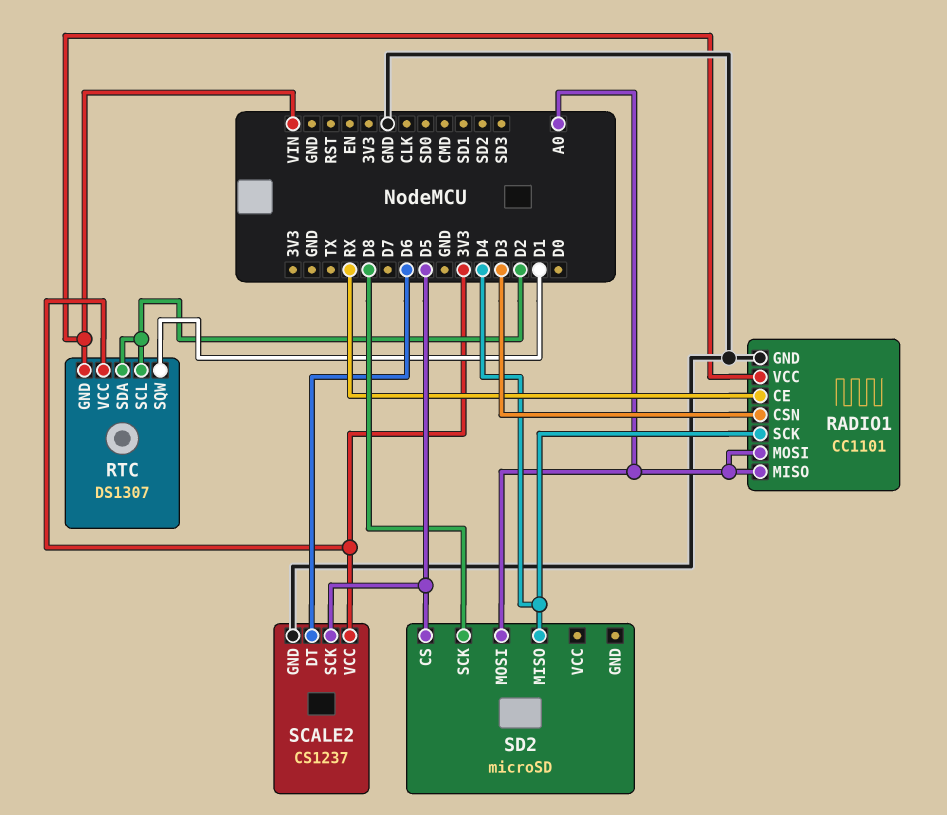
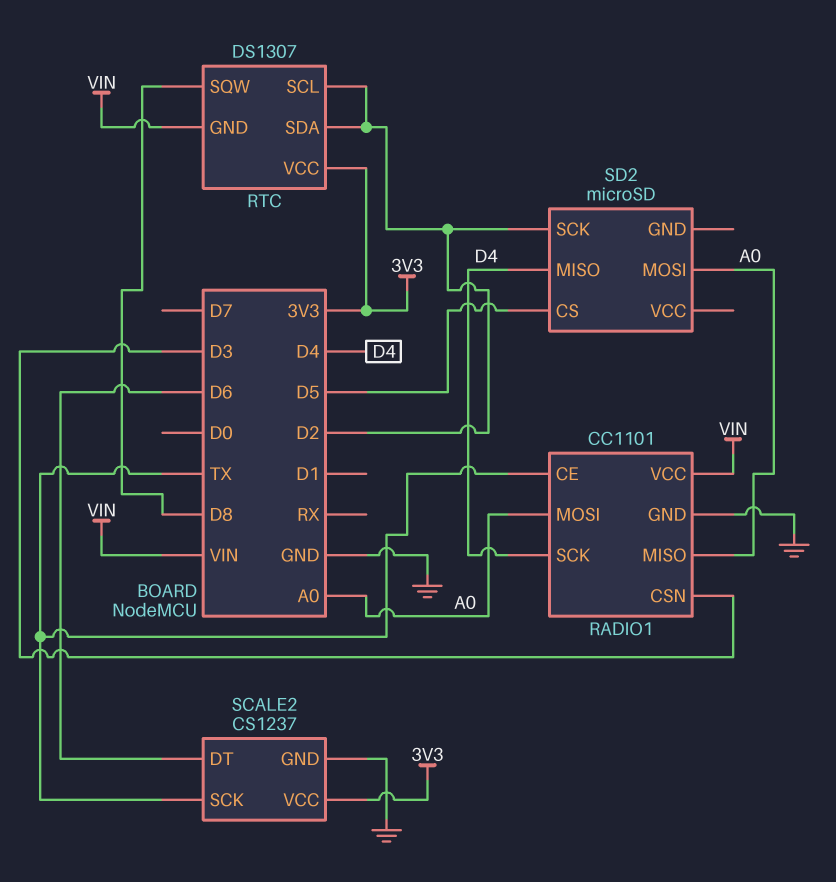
RADIO1 pin CE: RX -> TX
RTC pin SQW: D1 -> D8
SCALE2 pin SCK: D5 -> TX
SD2 pin SCK: D8 -> D2

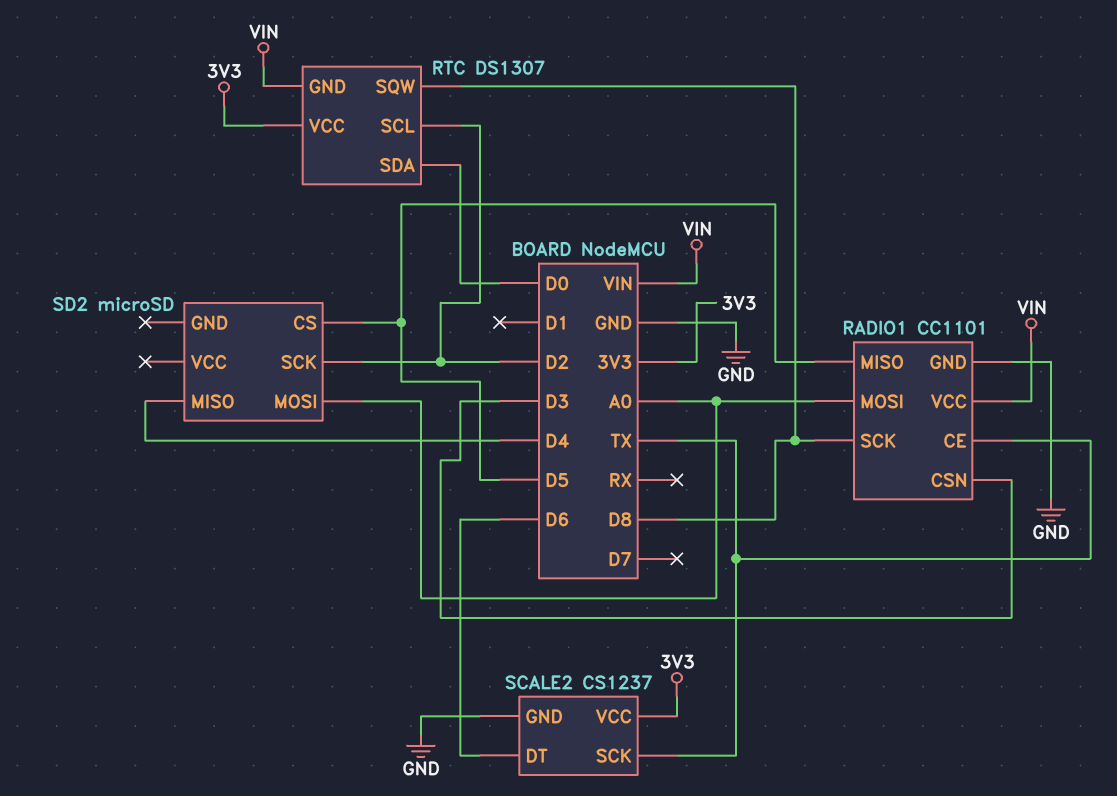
RADIO1 pin MISO: A0 -> D5
RADIO1 pin SCK: D4 -> D8
RTC pin SDA: D2 -> D0

